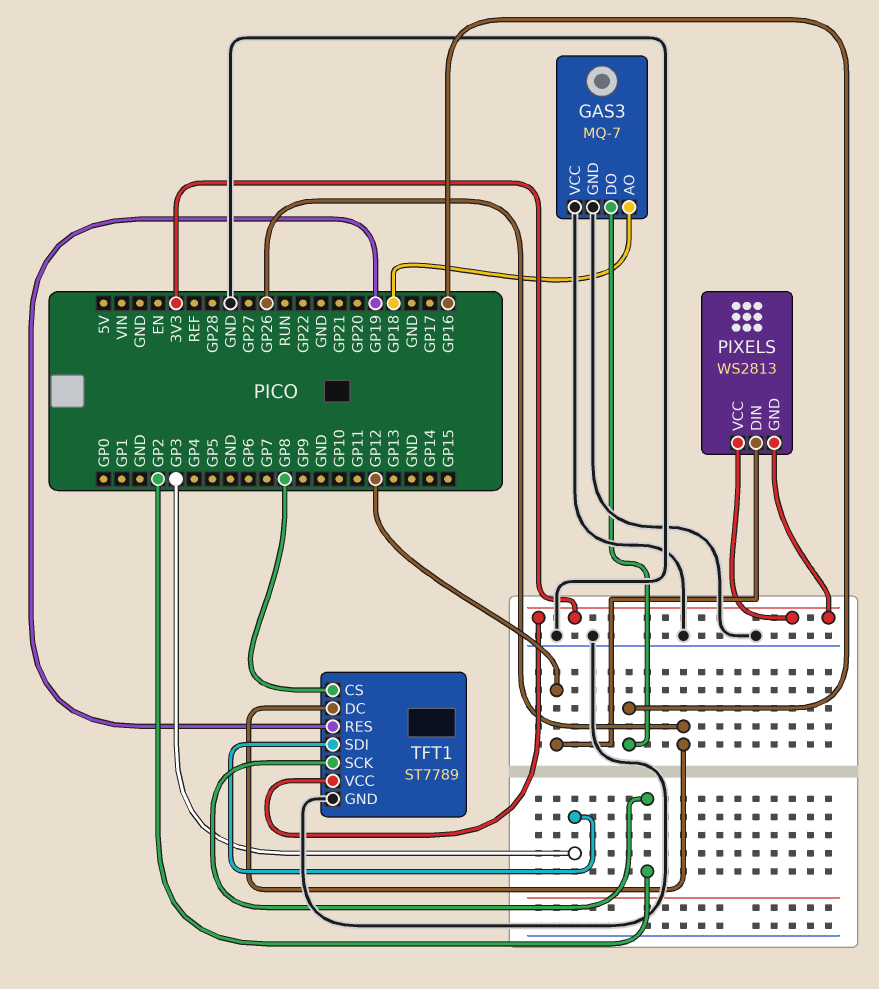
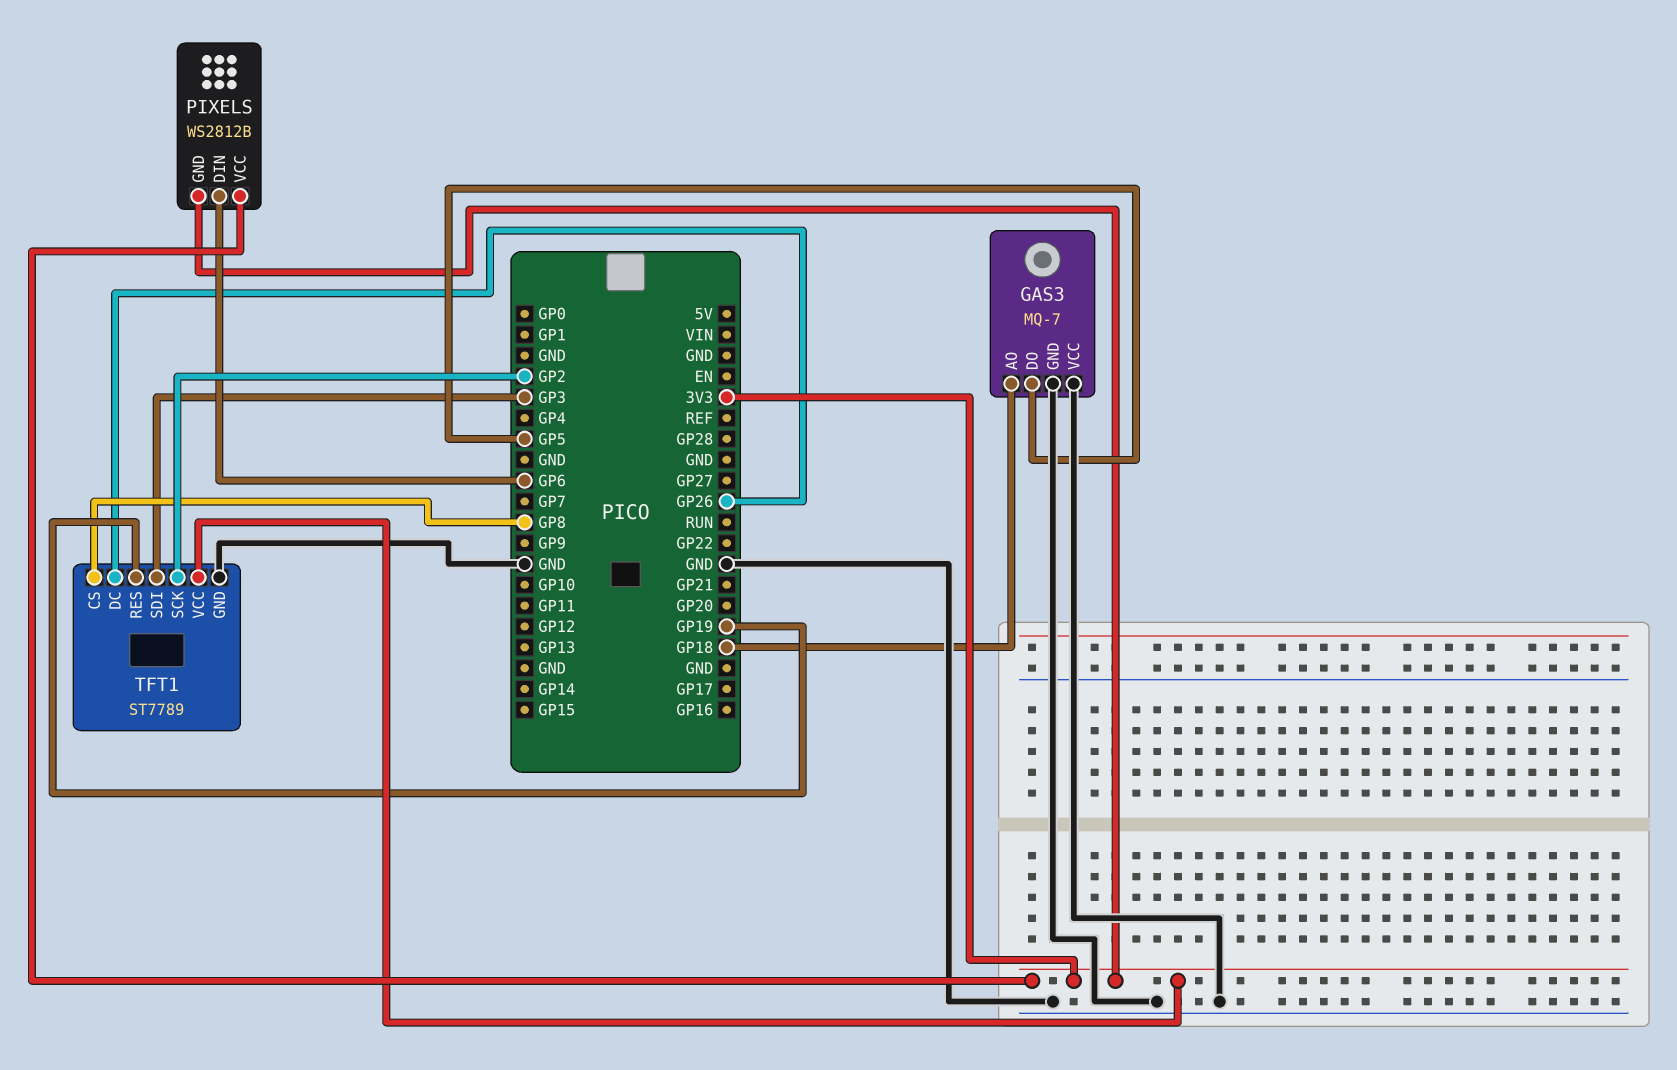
GAS3 pin DO: GP16 -> GP5
PIXELS: WS2813 -> WS2812B
PIXELS pin DIN: GP12 -> GP6

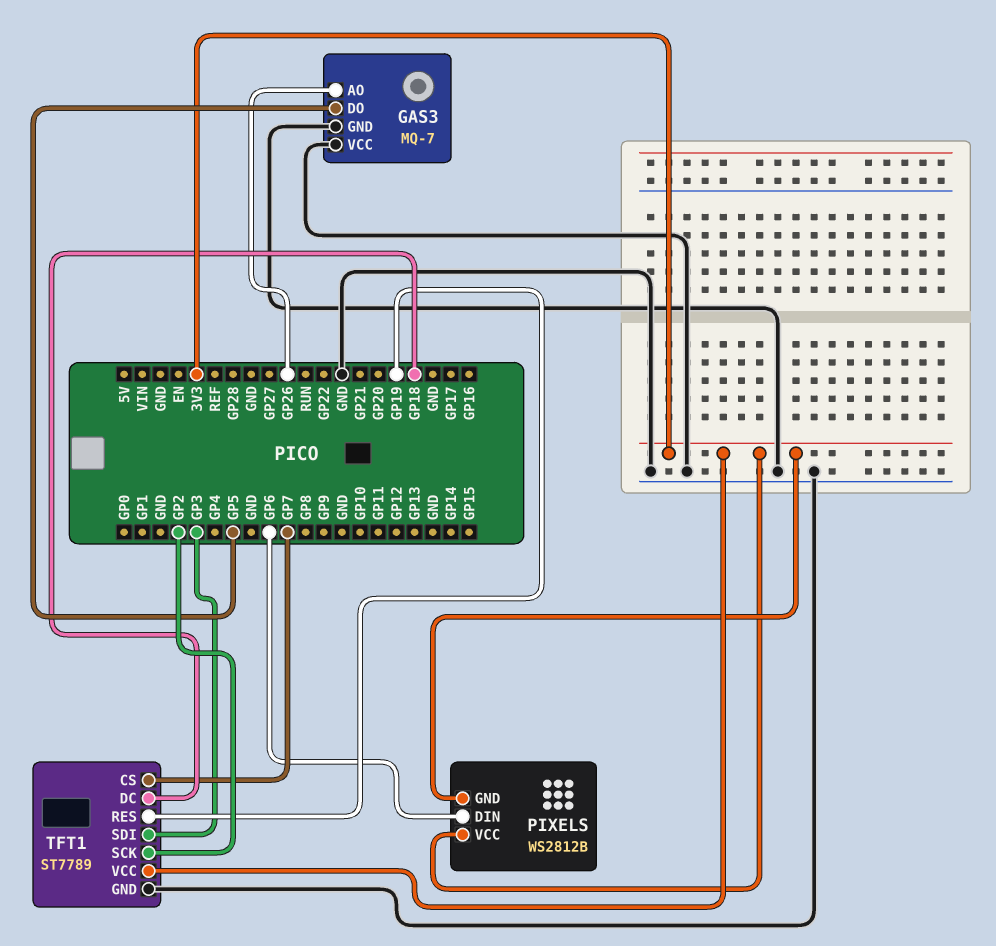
GAS3 pin AO: GP18 -> GP26
TFT1 pin CS: GP8 -> GP7
TFT1 pin DC: GP26 -> GP18

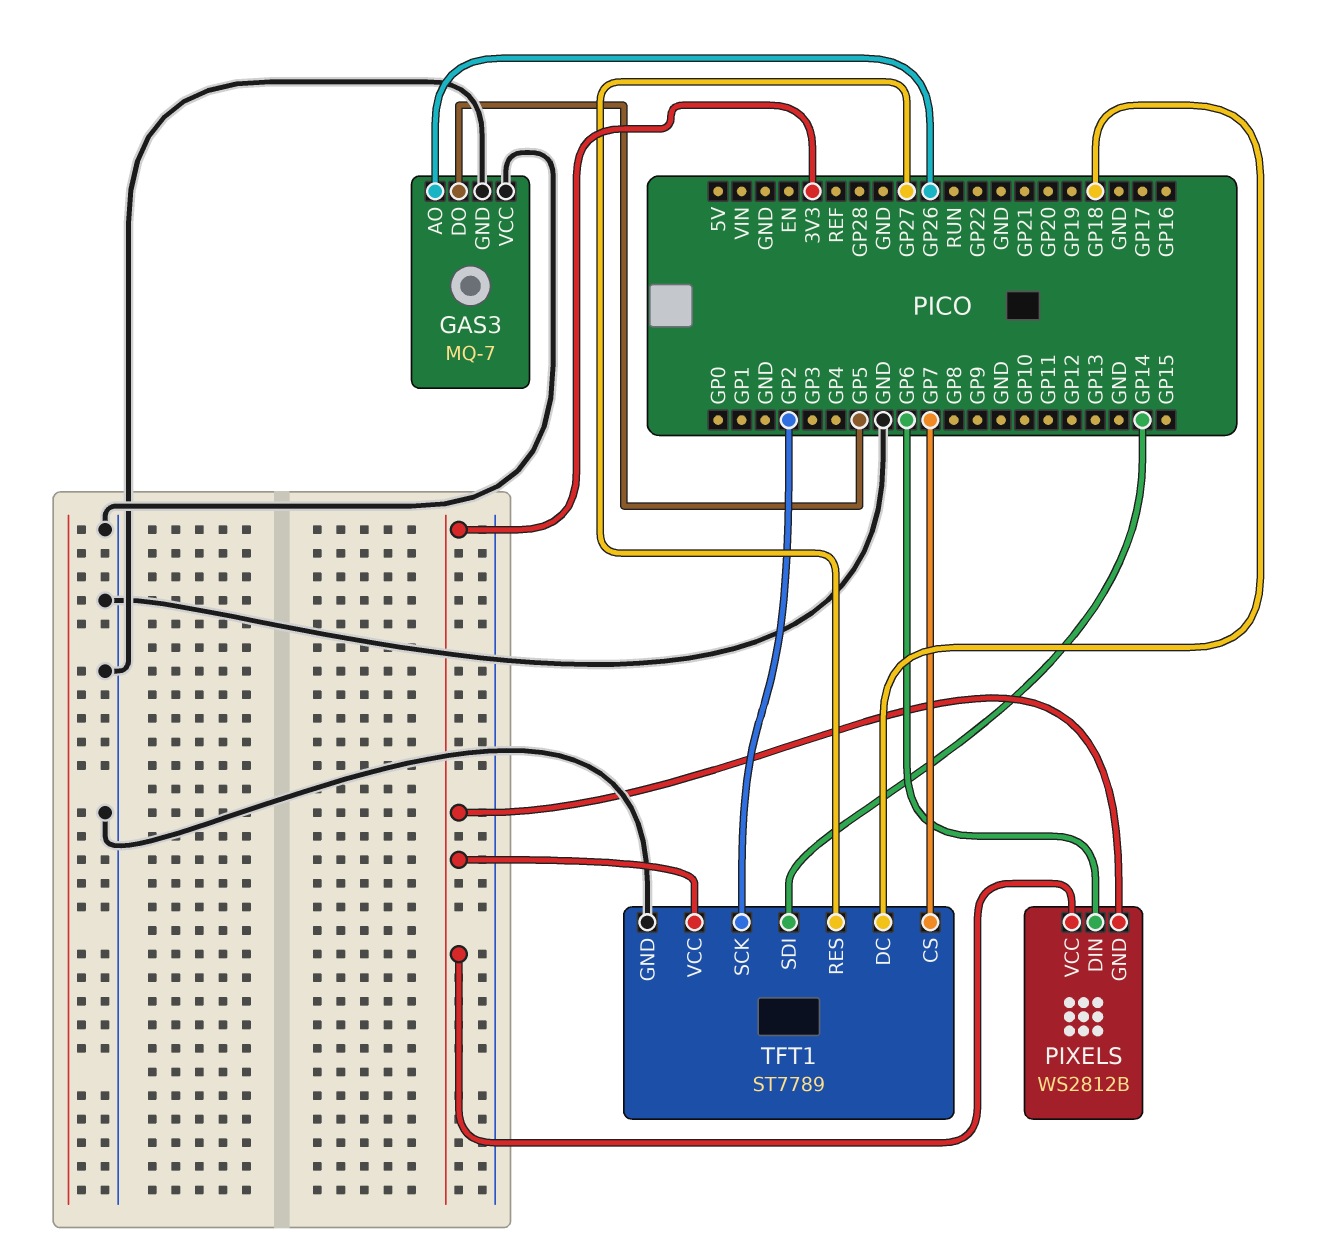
TFT1 pin RES: GP19 -> GP27
TFT1 pin SDI: GP3 -> GP14

